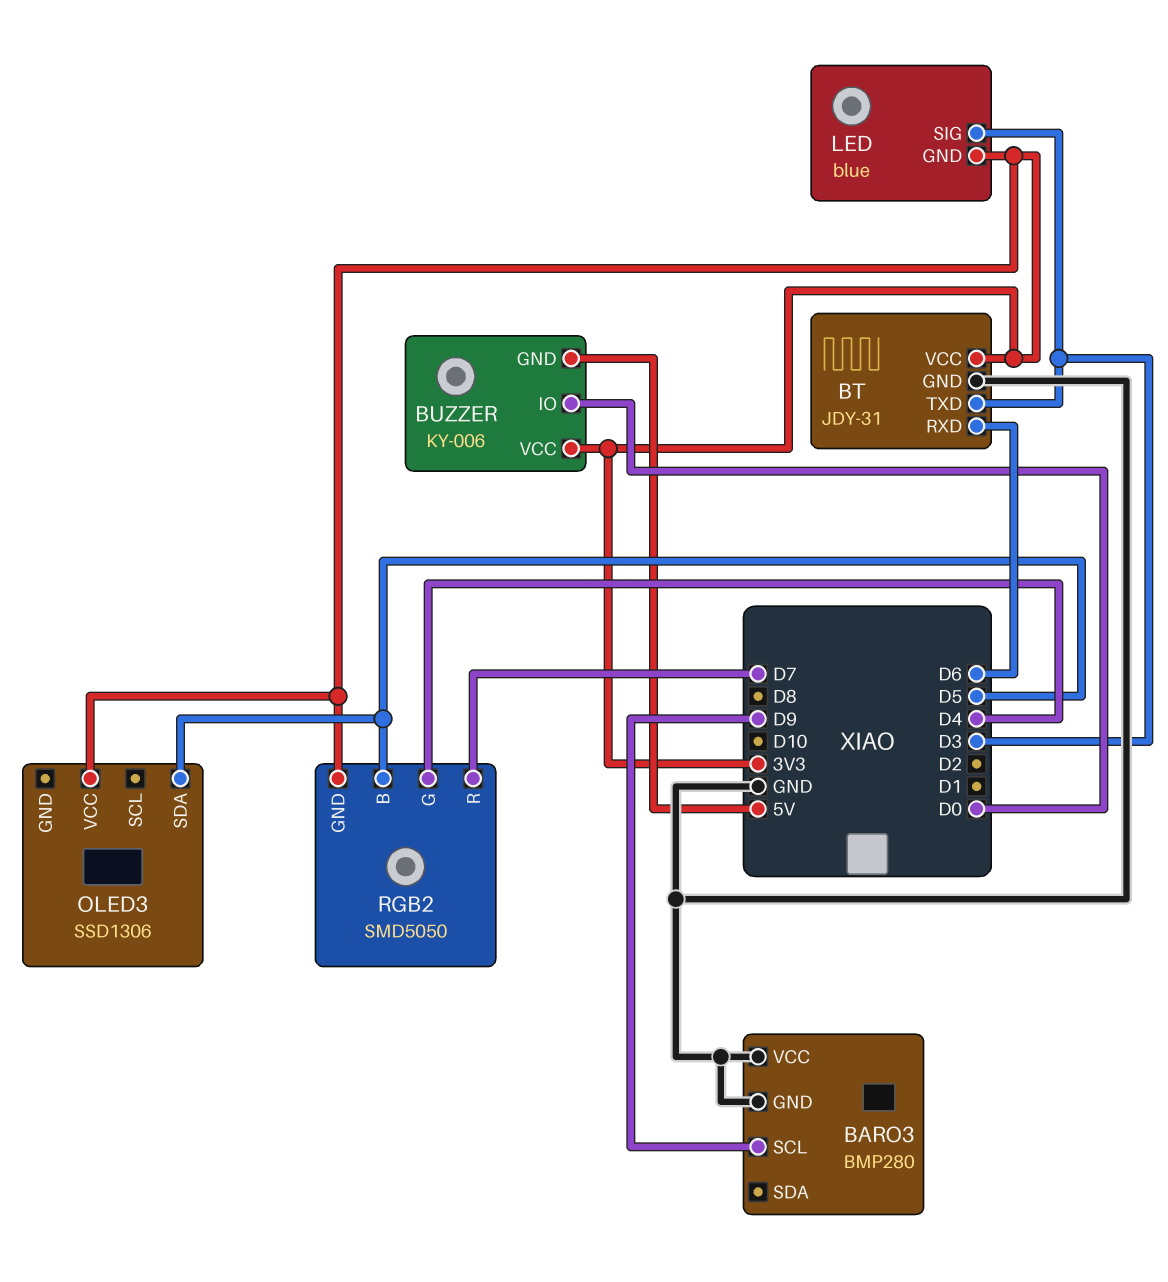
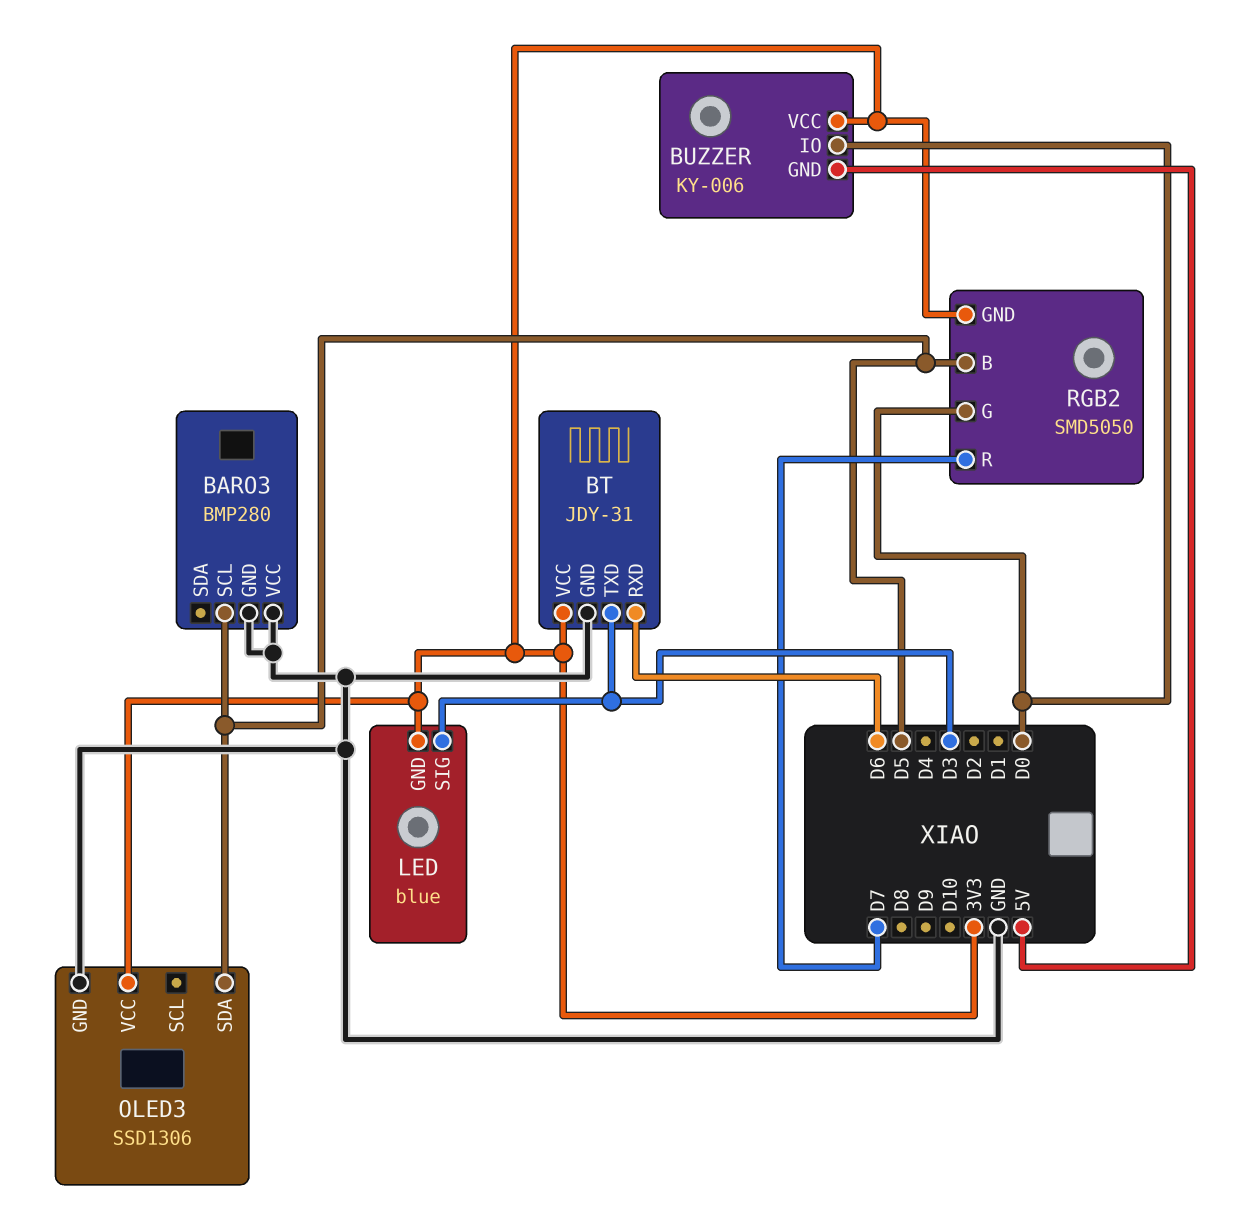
BARO3 pin SCL: D9 -> D5
OLED3 pin GND: none -> GND
RGB2 pin G: D4 -> D0

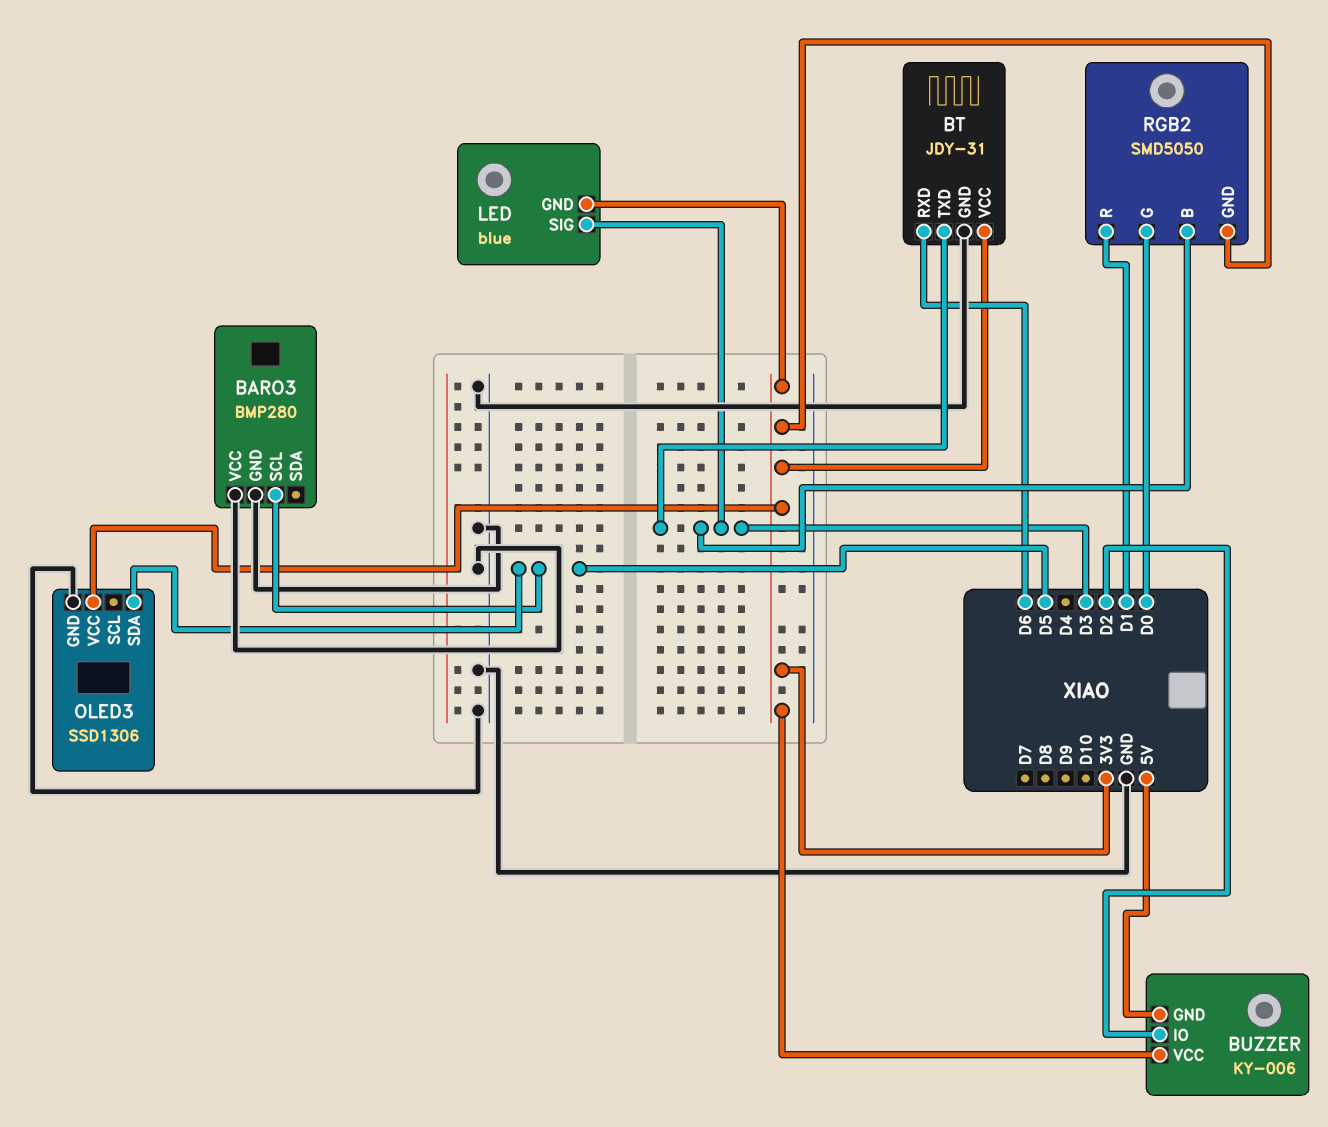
BUZZER pin IO: D0 -> D2
RGB2 pin B: D5 -> D3
RGB2 pin R: D7 -> D1

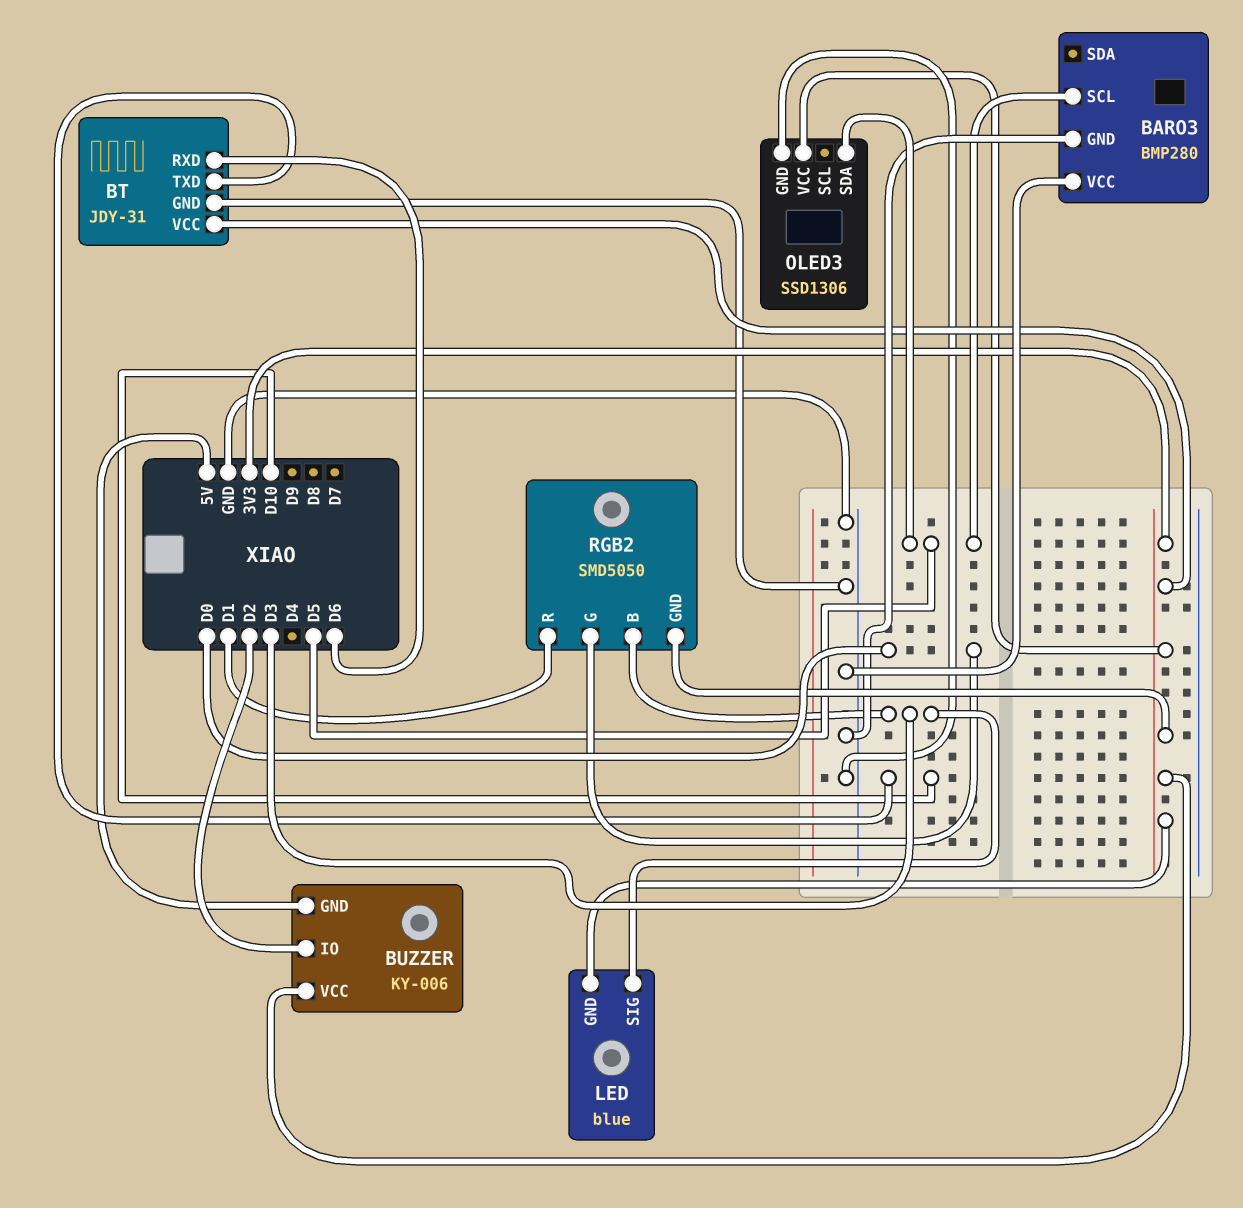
BT pin TXD: D3 -> D10

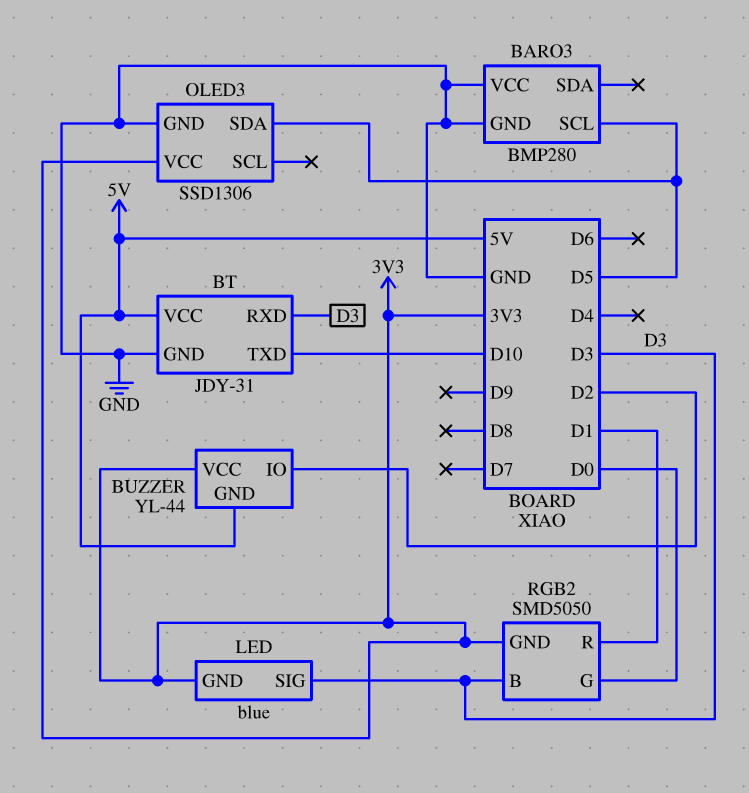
BT pin RXD: D6 -> D3
BT pin VCC: 3V3 -> 5V
BUZZER: KY-006 -> YL-44

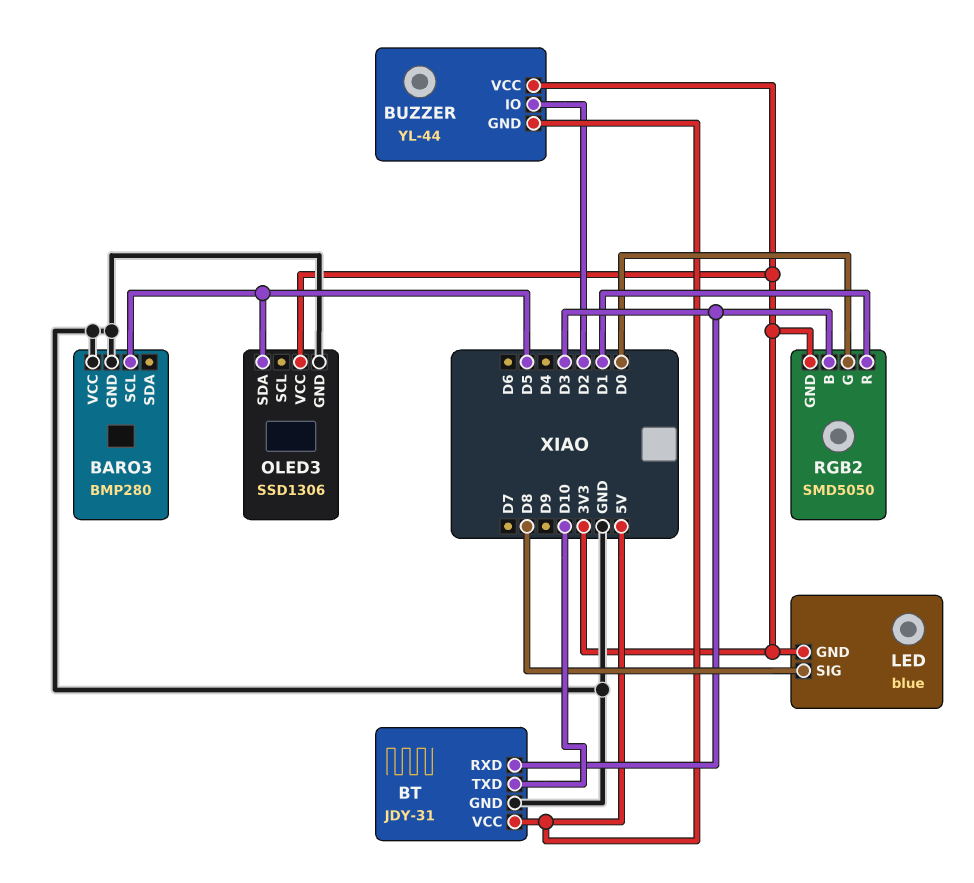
LED pin SIG: D3 -> D8

